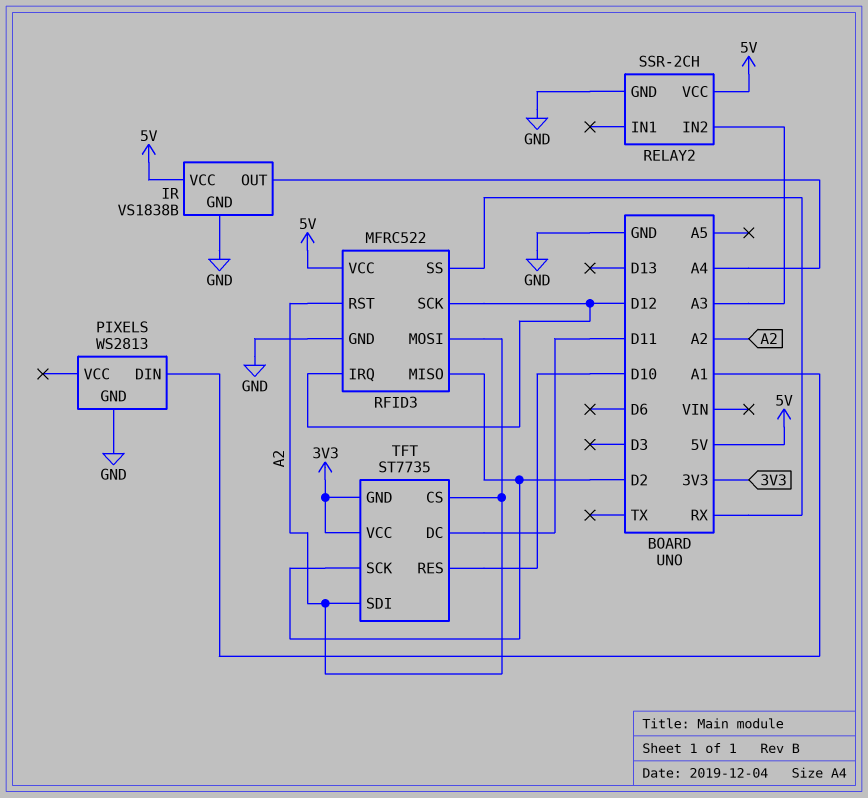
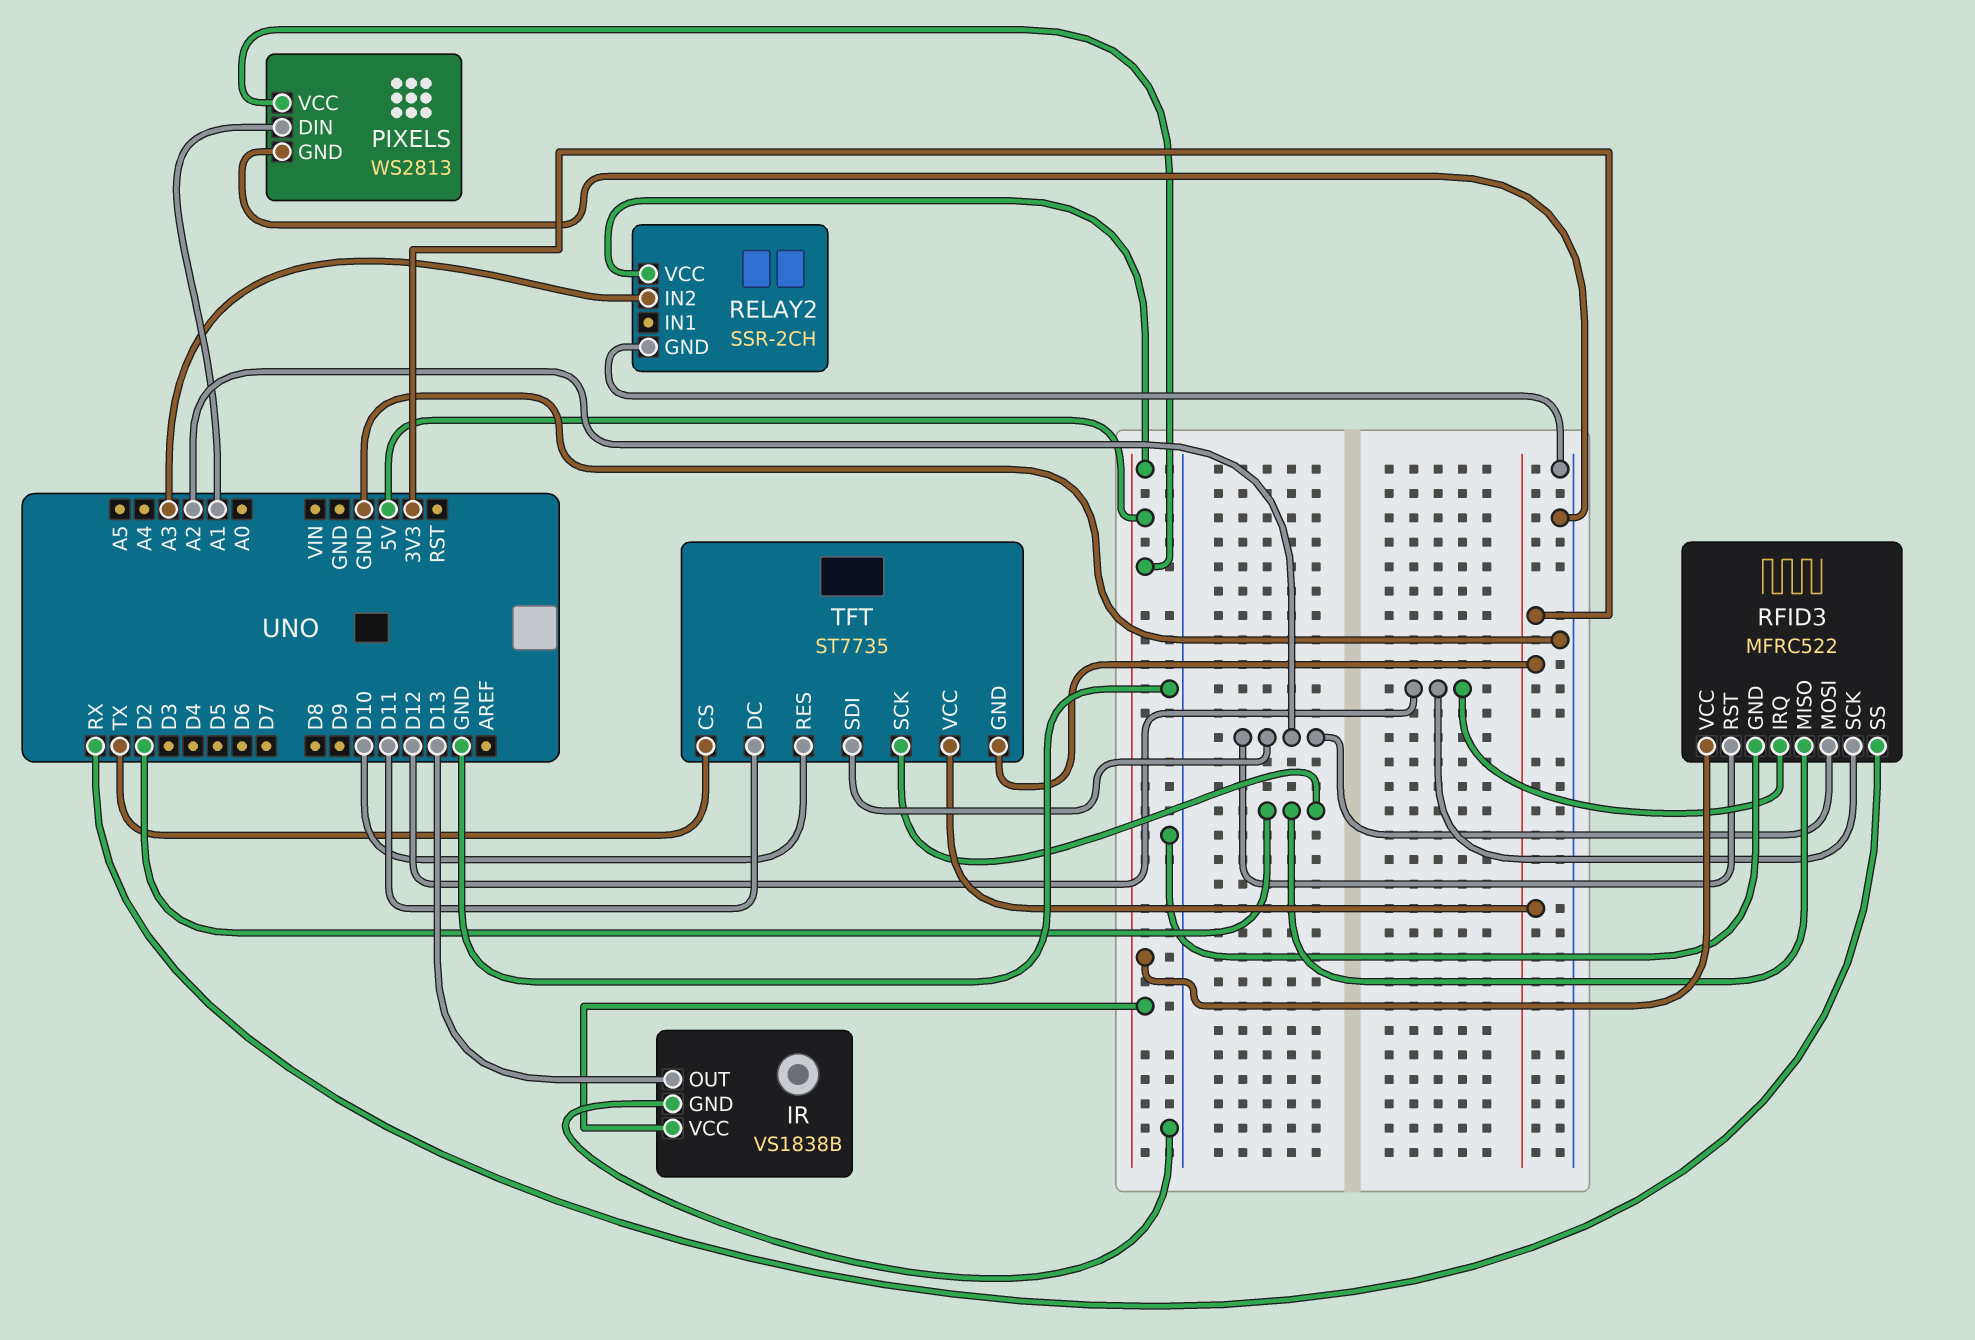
IR pin OUT: A4 -> D13
PIXELS pin VCC: none -> 5V
TFT pin CS: A2 -> TX

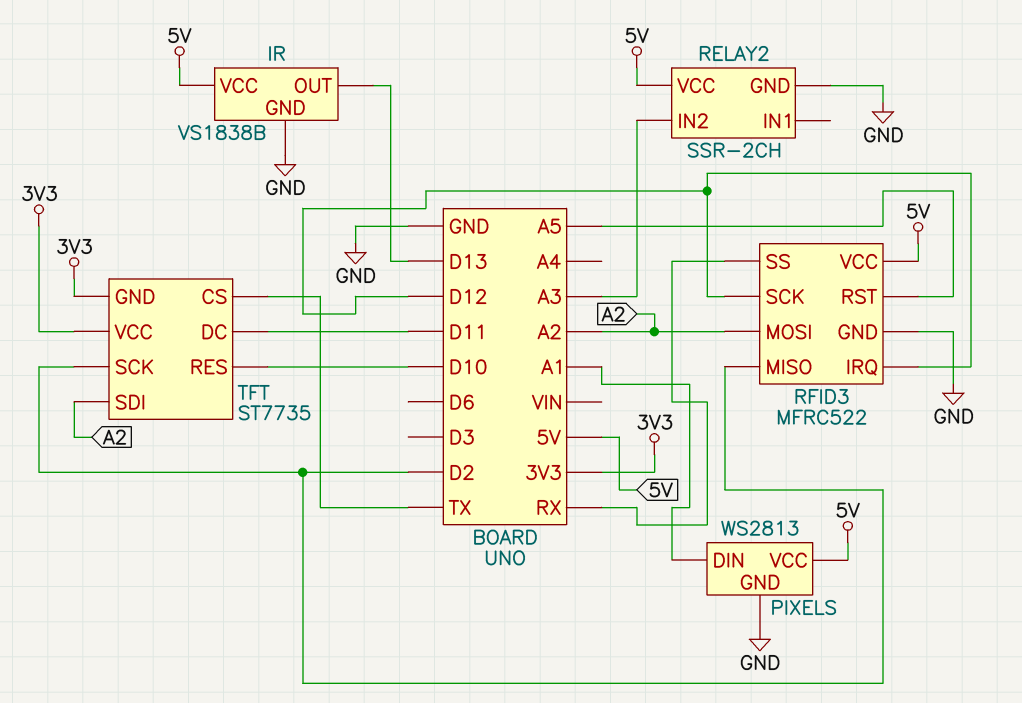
RFID3 pin RST: A2 -> A5

